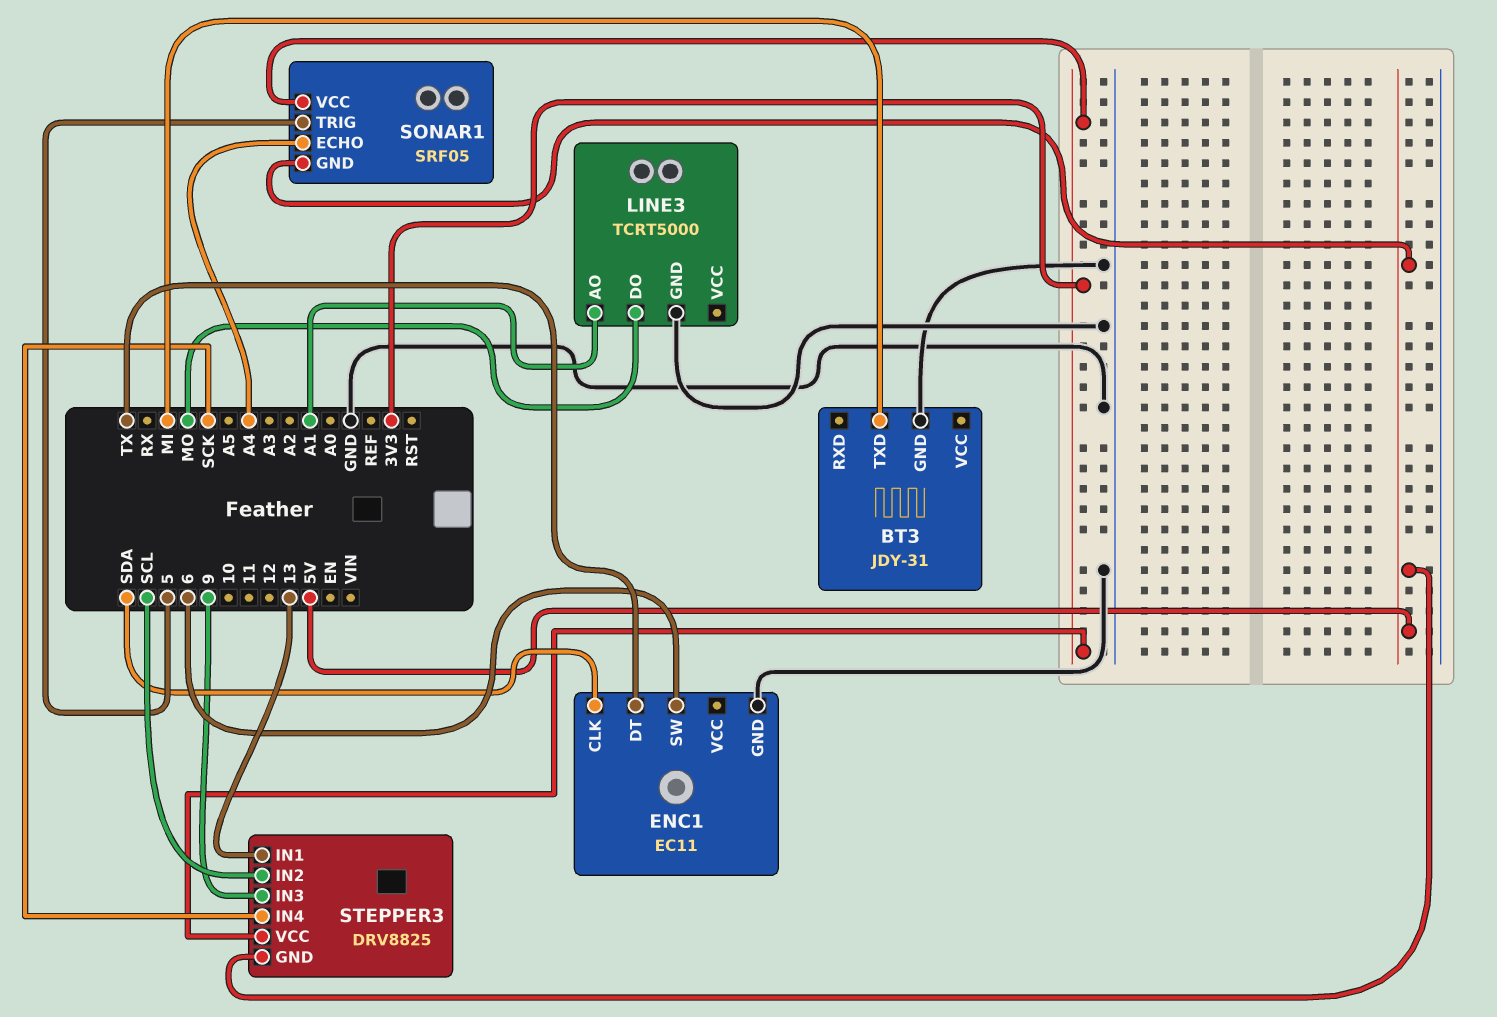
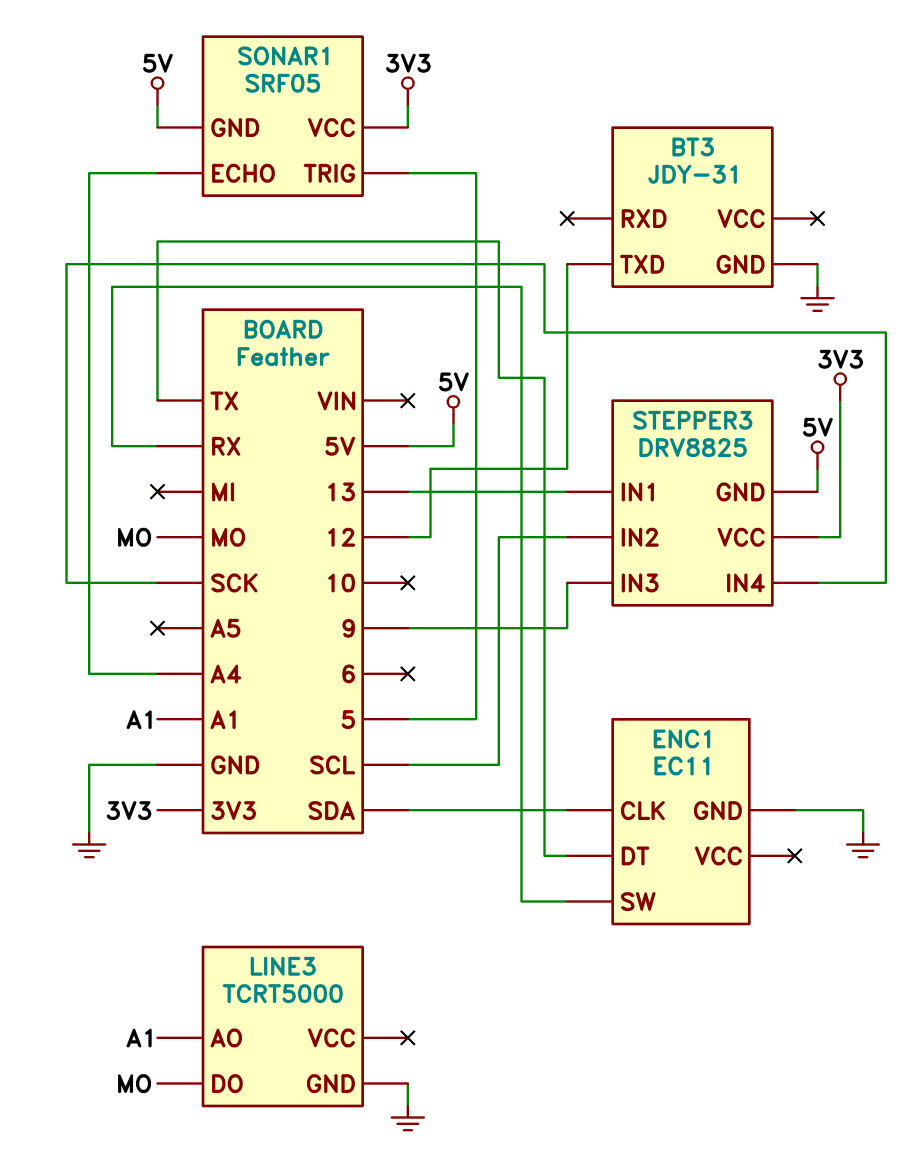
BT3 pin TXD: MI -> 12
ENC1 pin SW: 6 -> RX

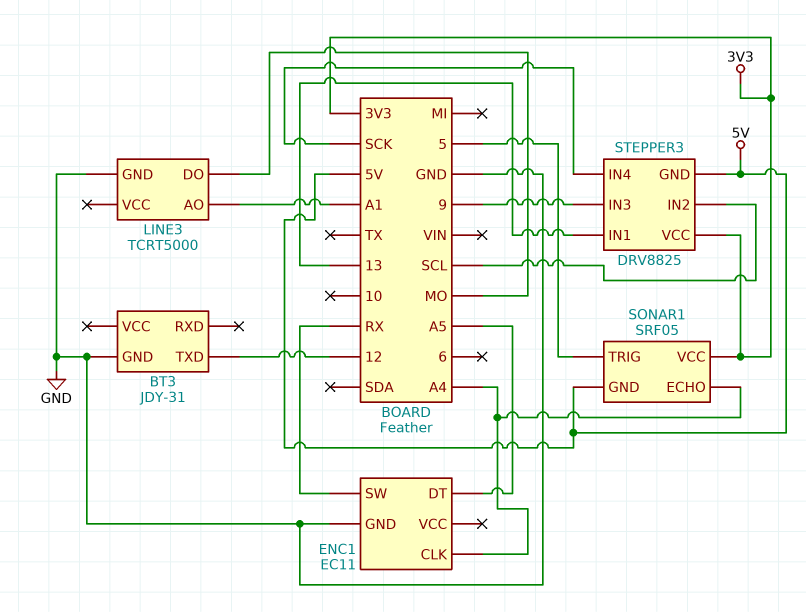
ENC1 pin CLK: SDA -> A4
ENC1 pin DT: TX -> A5

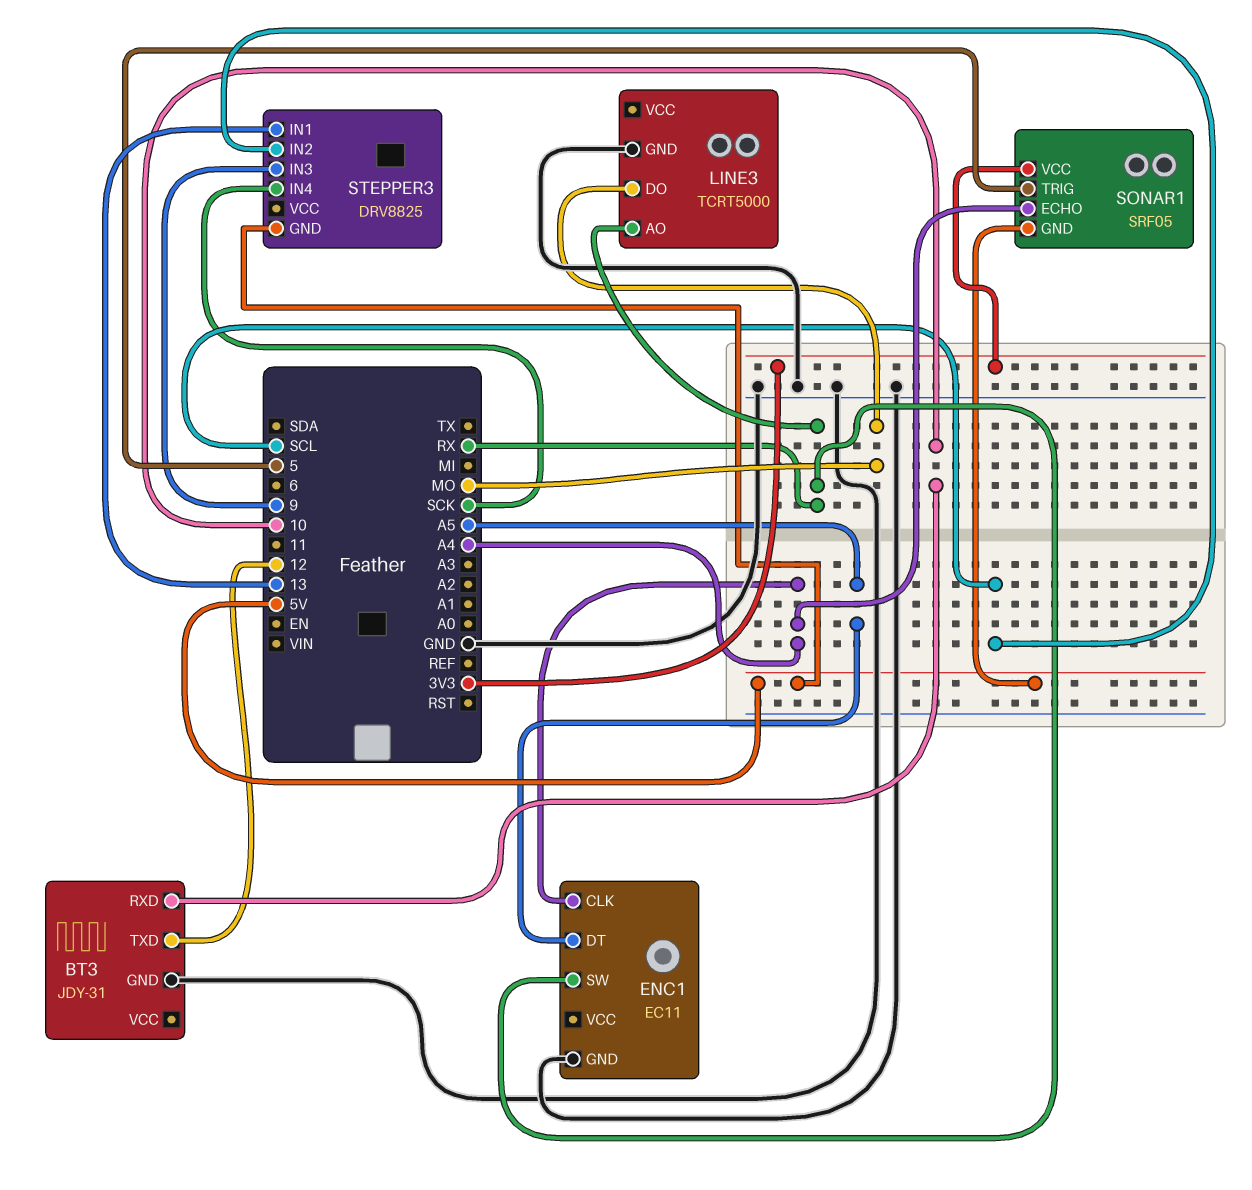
BT3 pin RXD: none -> 10
LINE3 pin AO: A1 -> RX
STEPPER3 pin VCC: 3V3 -> none

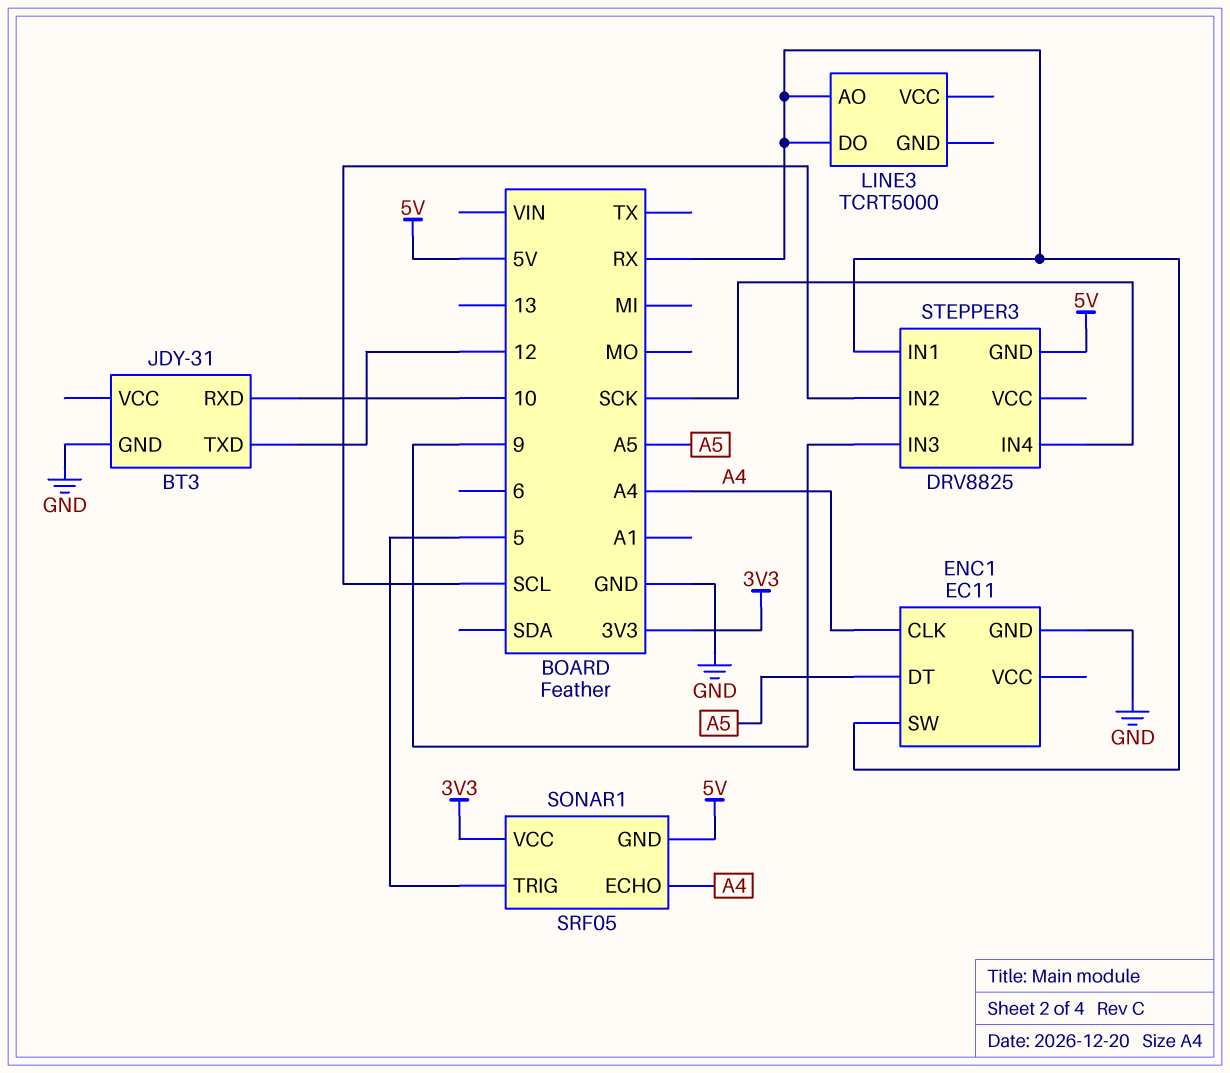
LINE3 pin DO: MO -> RX
LINE3 pin GND: GND -> none
STEPPER3 pin IN1: 13 -> RX

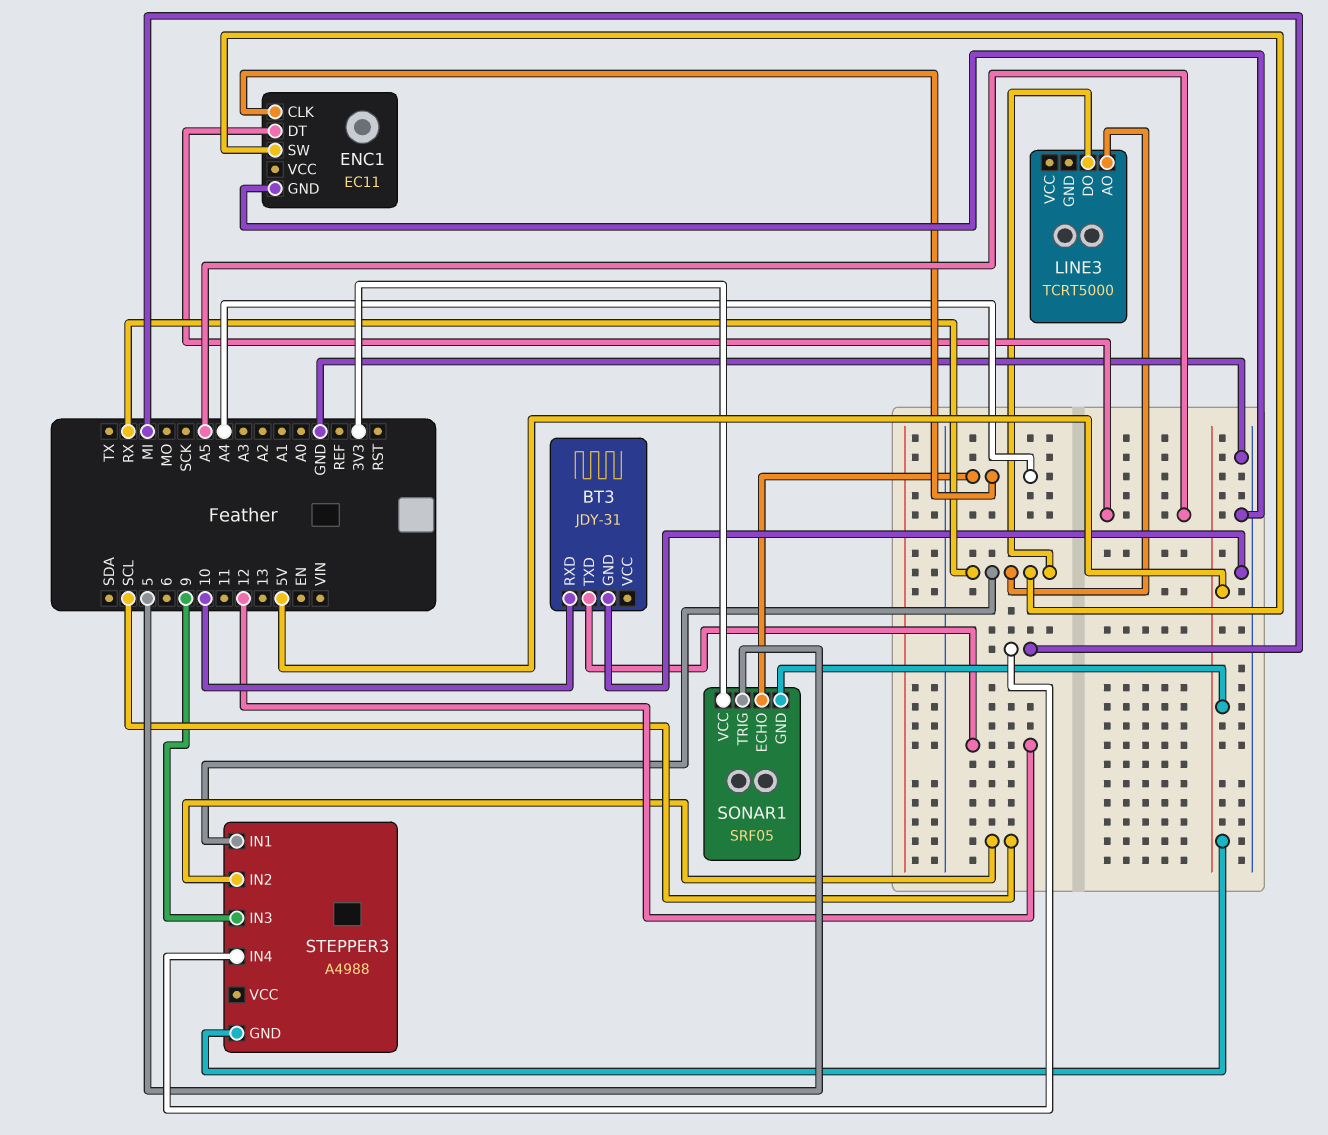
STEPPER3: DRV8825 -> A4988
STEPPER3 pin IN4: SCK -> MI

